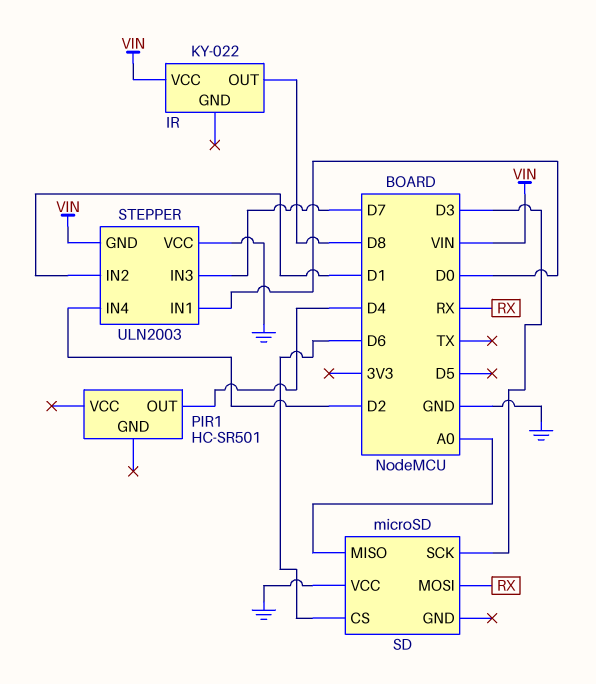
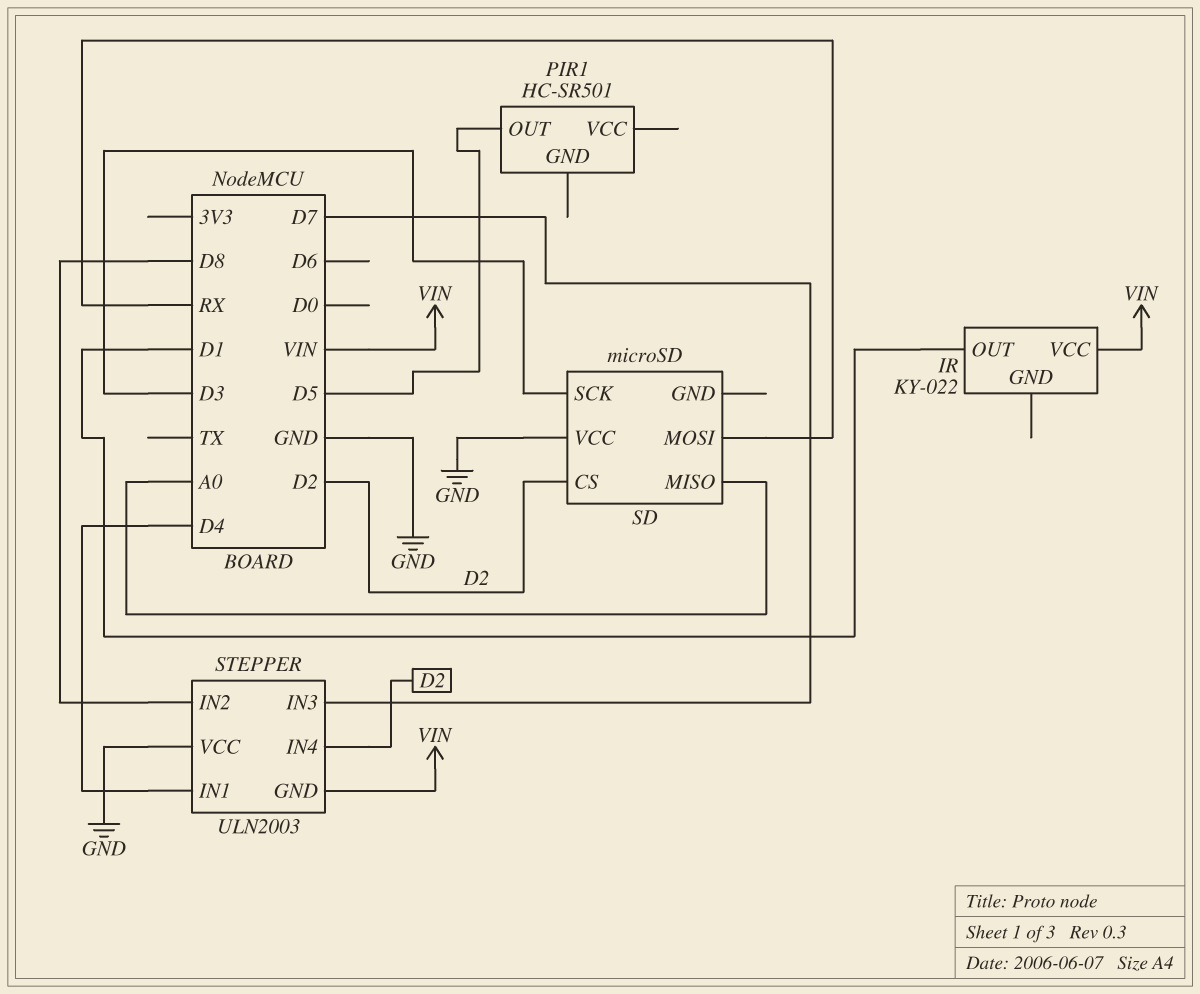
IR pin OUT: D8 -> D1
PIR1 pin OUT: D4 -> D5
SD pin CS: D6 -> D2
STEPPER pin IN1: D0 -> D4
STEPPER pin IN2: D1 -> D8

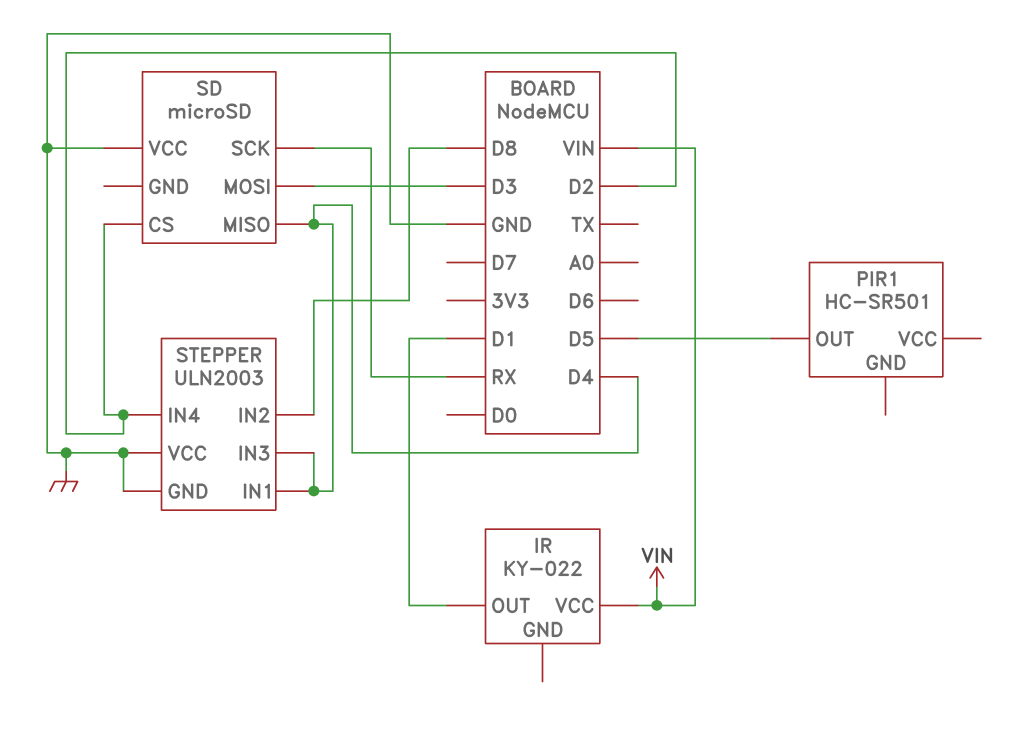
SD pin MISO: A0 -> D4
SD pin MOSI: RX -> D3
SD pin SCK: D3 -> RX
STEPPER pin GND: VIN -> GND
STEPPER pin IN3: D7 -> D4

